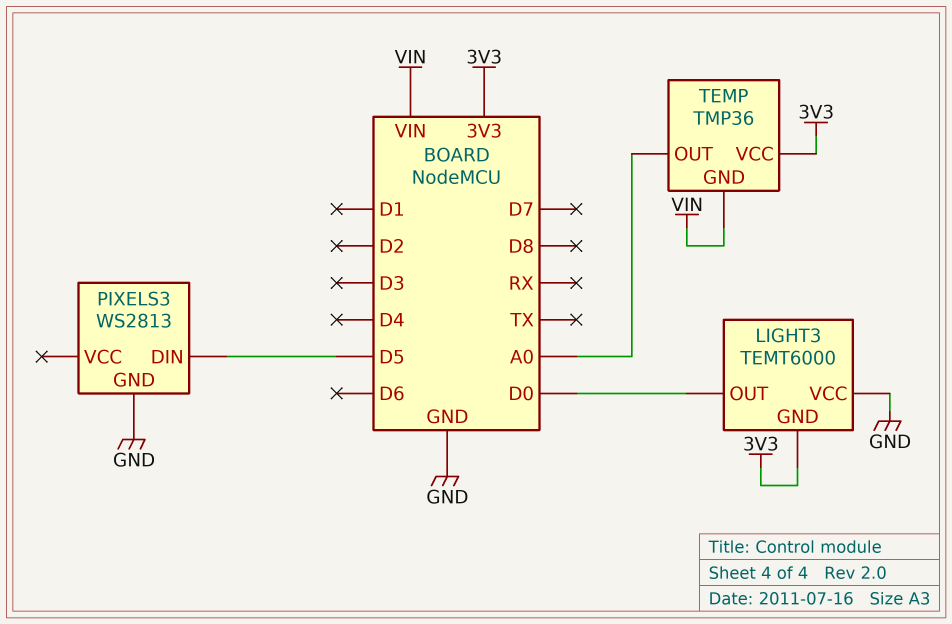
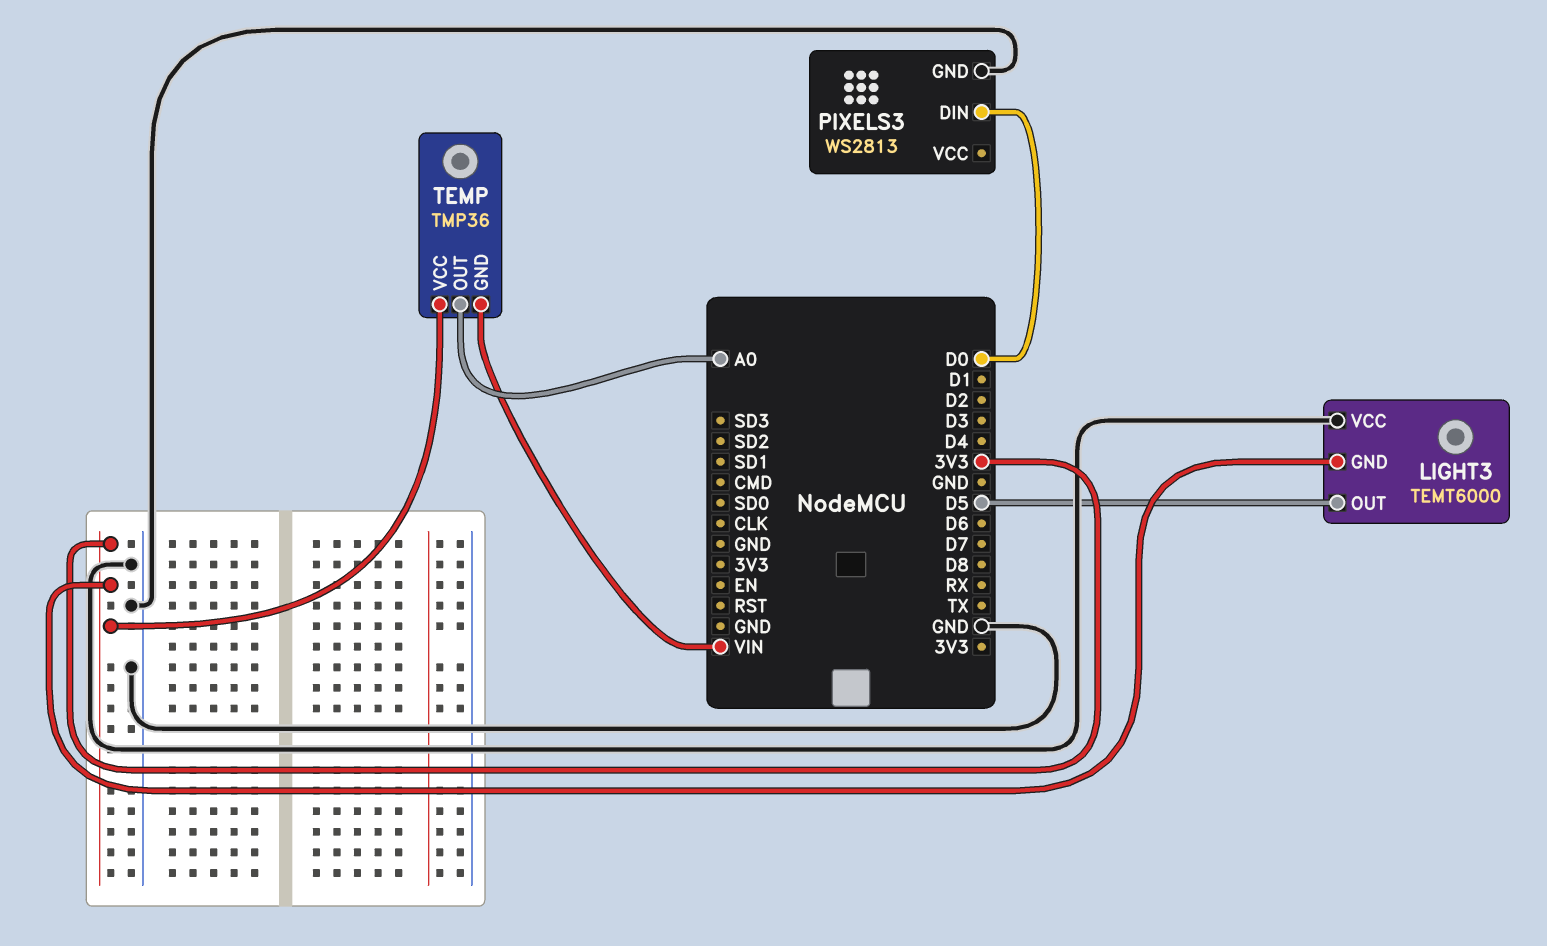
LIGHT3 pin OUT: D0 -> D5
PIXELS3 pin DIN: D5 -> D0

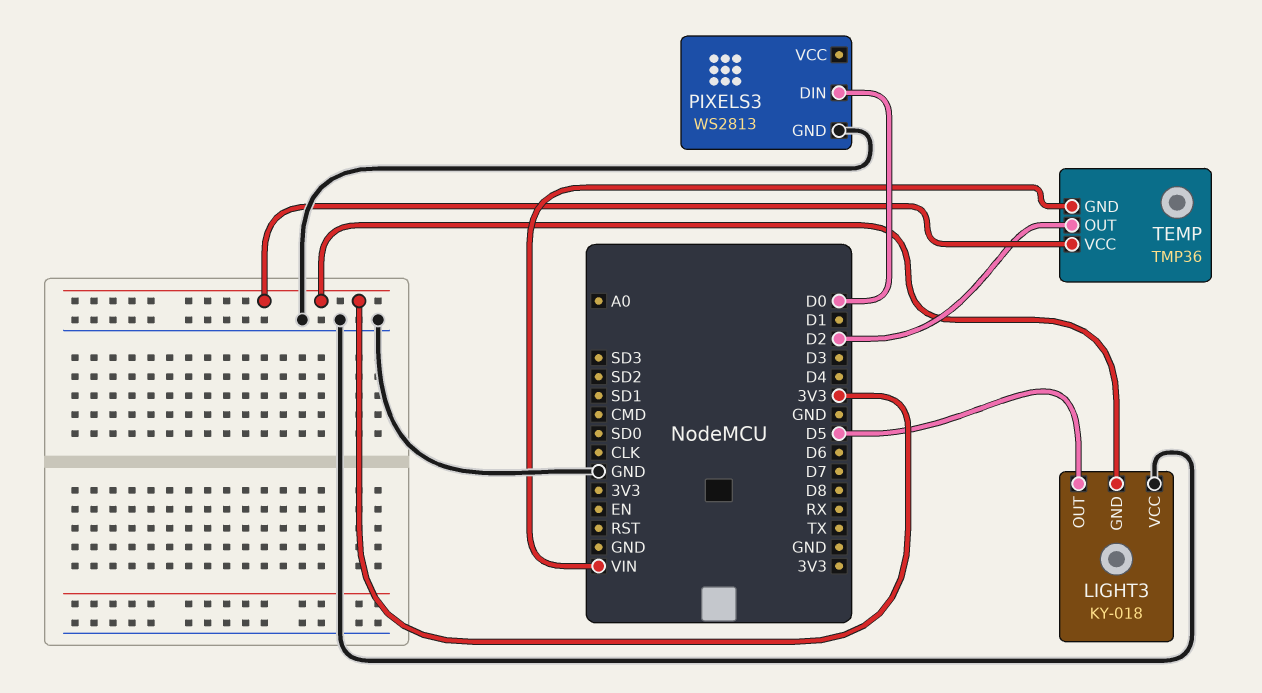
LIGHT3: TEMT6000 -> KY-018
TEMP pin OUT: A0 -> D2

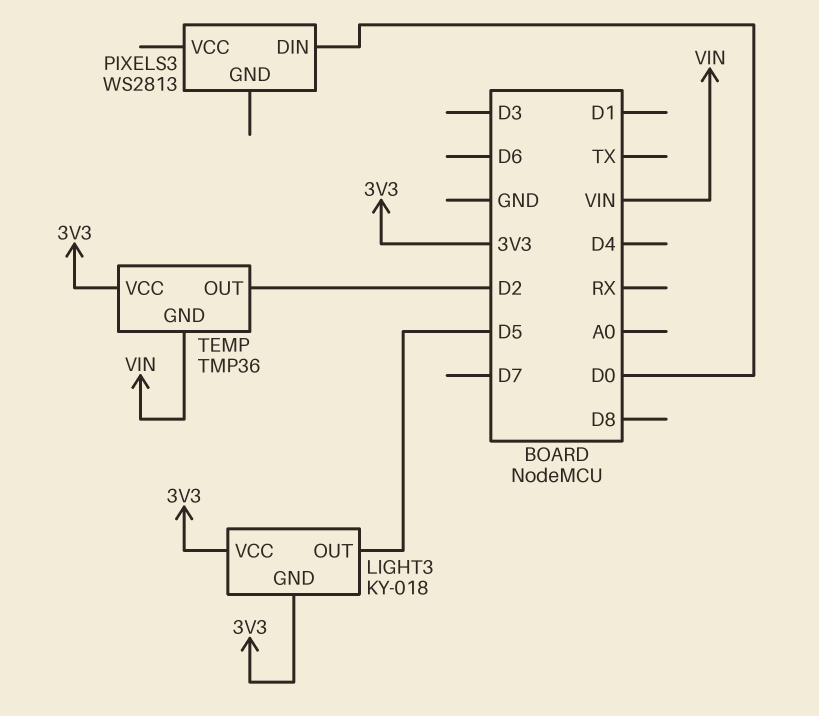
LIGHT3 pin VCC: GND -> 3V3
PIXELS3 pin GND: GND -> none

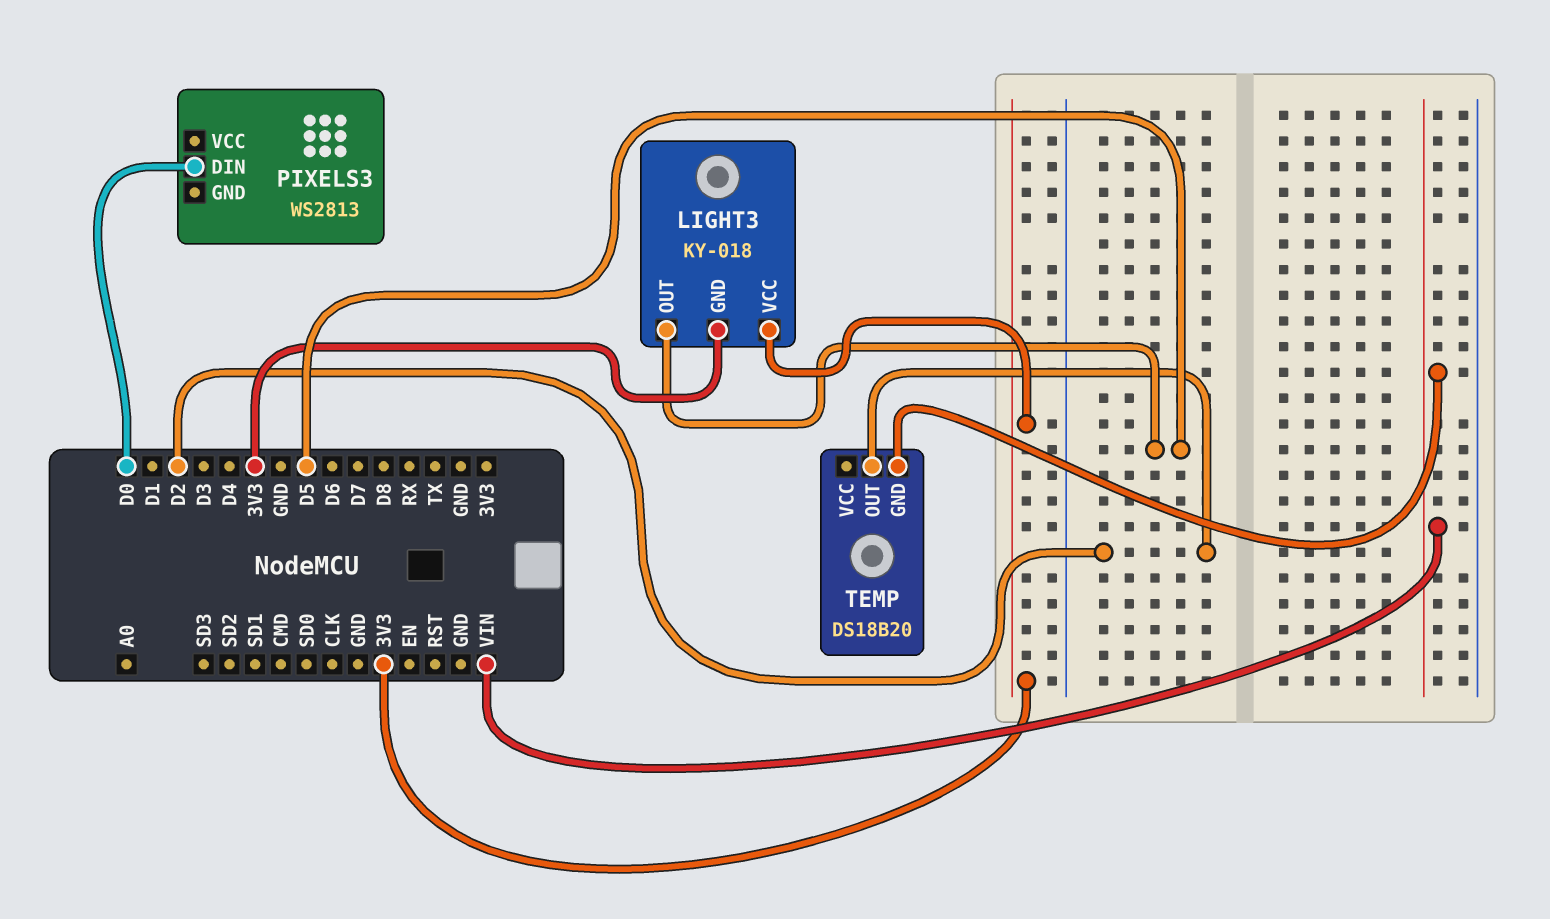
TEMP: TMP36 -> DS18B20
TEMP pin VCC: 3V3 -> none

